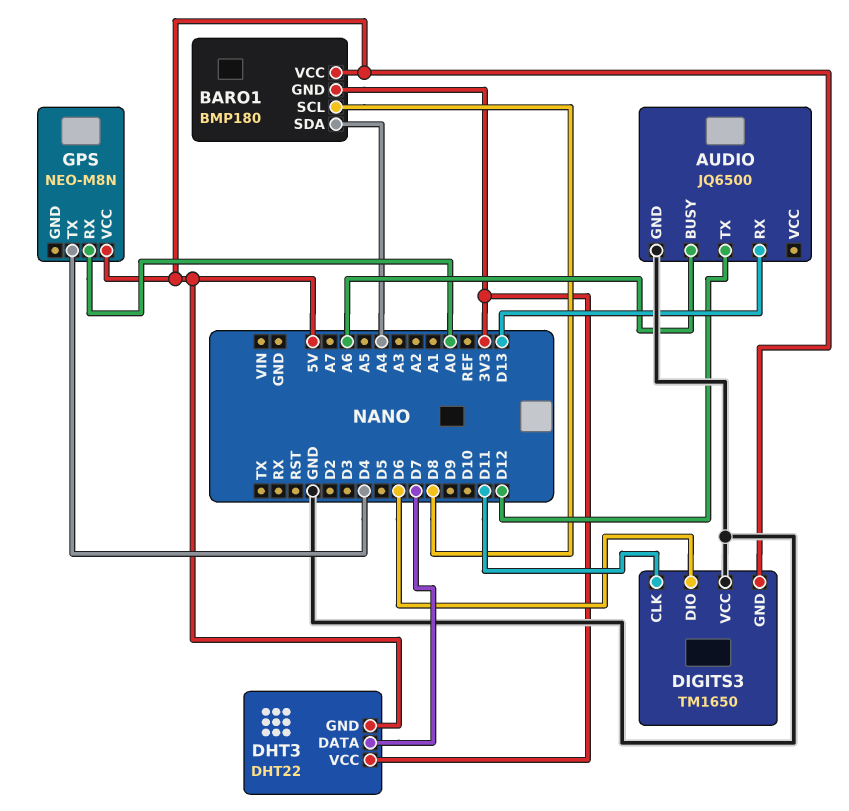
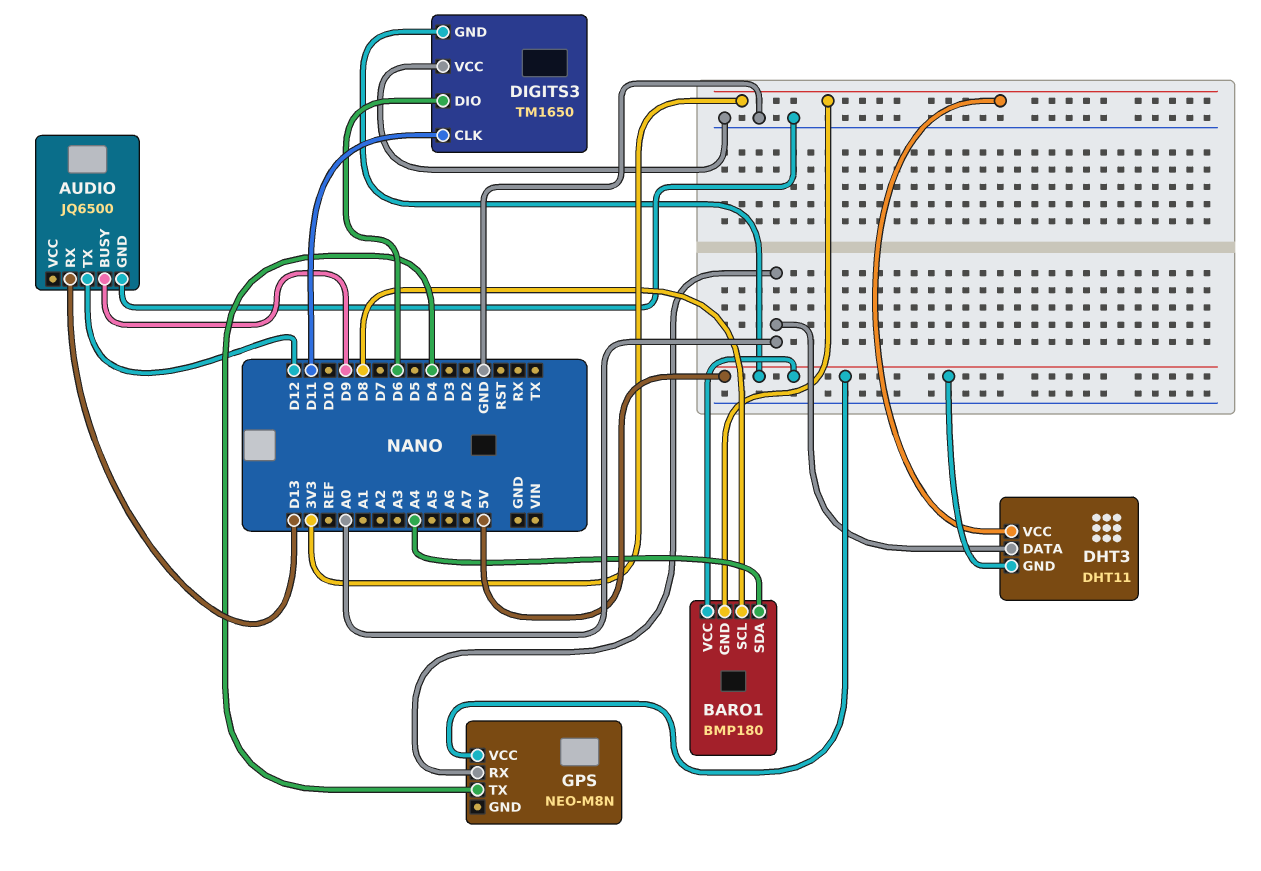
AUDIO pin BUSY: A6 -> D9
DHT3: DHT22 -> DHT11
DHT3 pin DATA: D7 -> A0

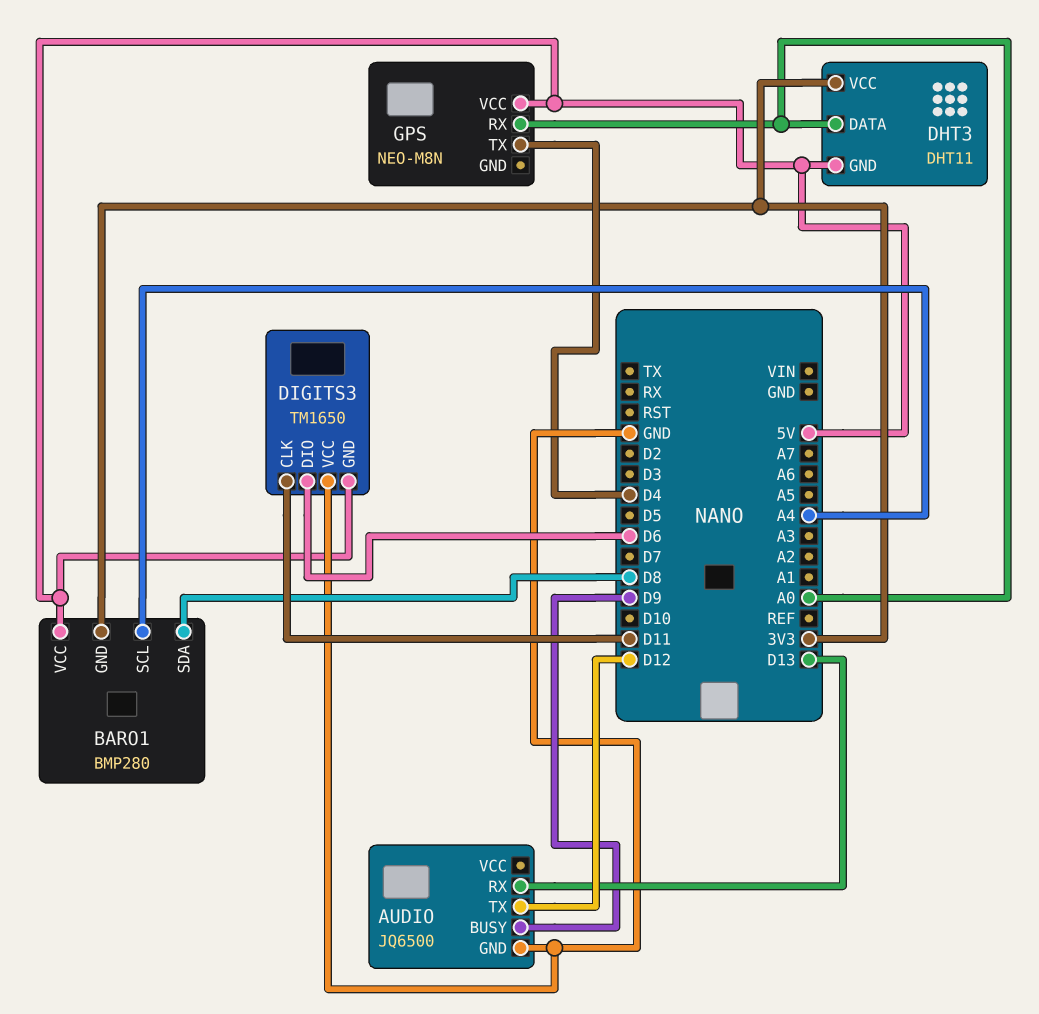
BARO1: BMP180 -> BMP280
BARO1 pin SCL: D8 -> A4
BARO1 pin SDA: A4 -> D8

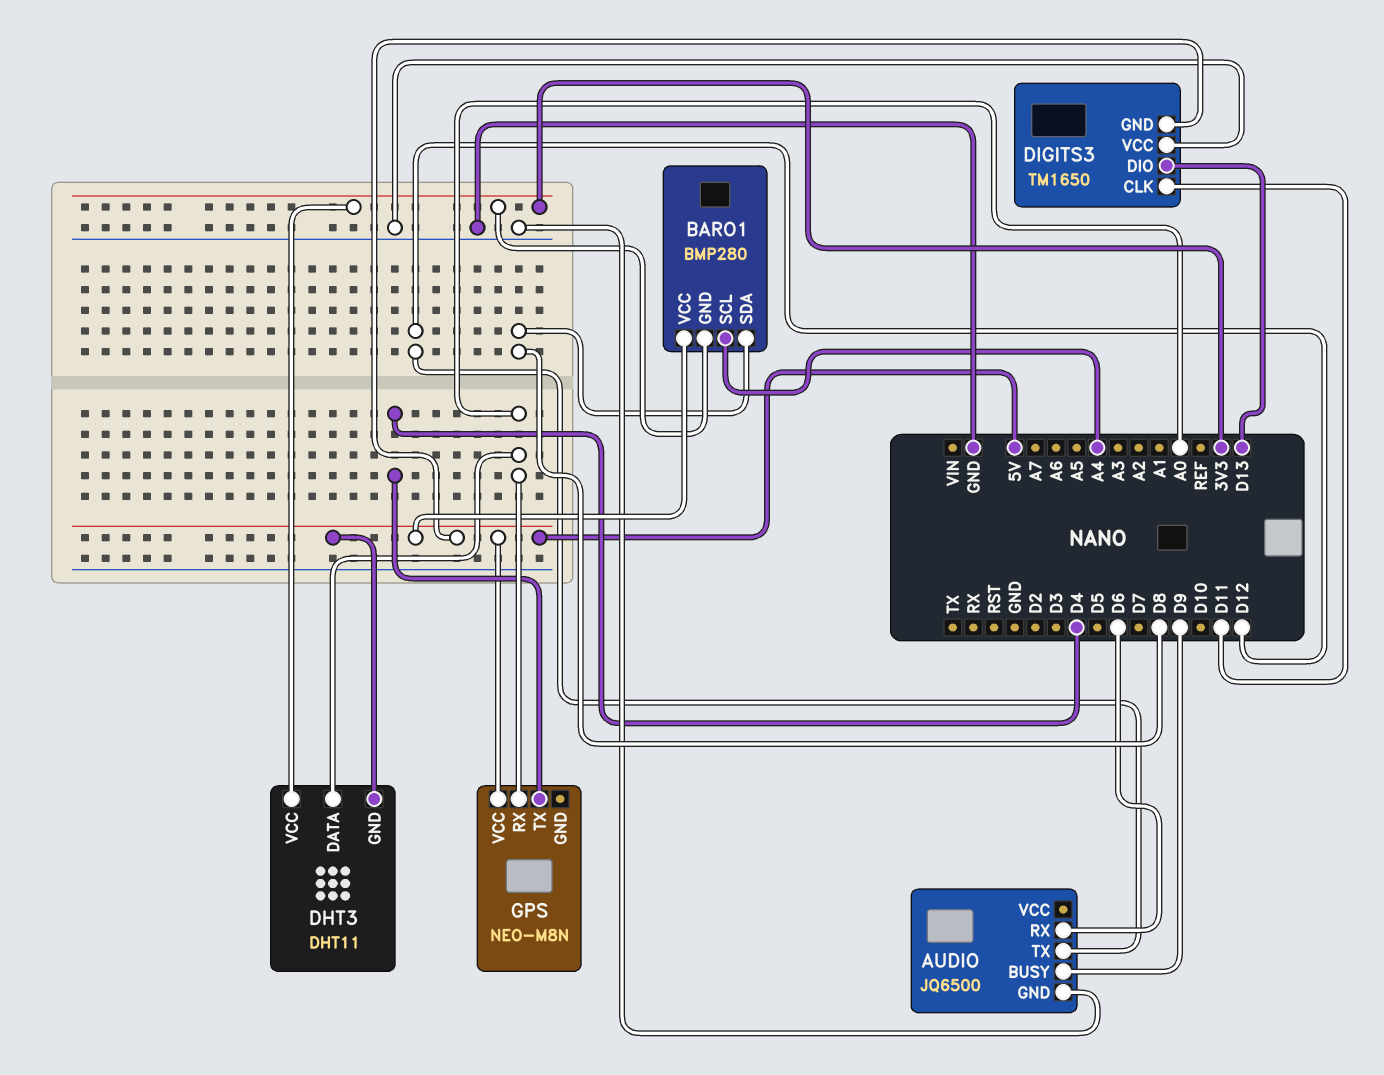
AUDIO pin RX: D13 -> D6
DIGITS3 pin DIO: D6 -> D13

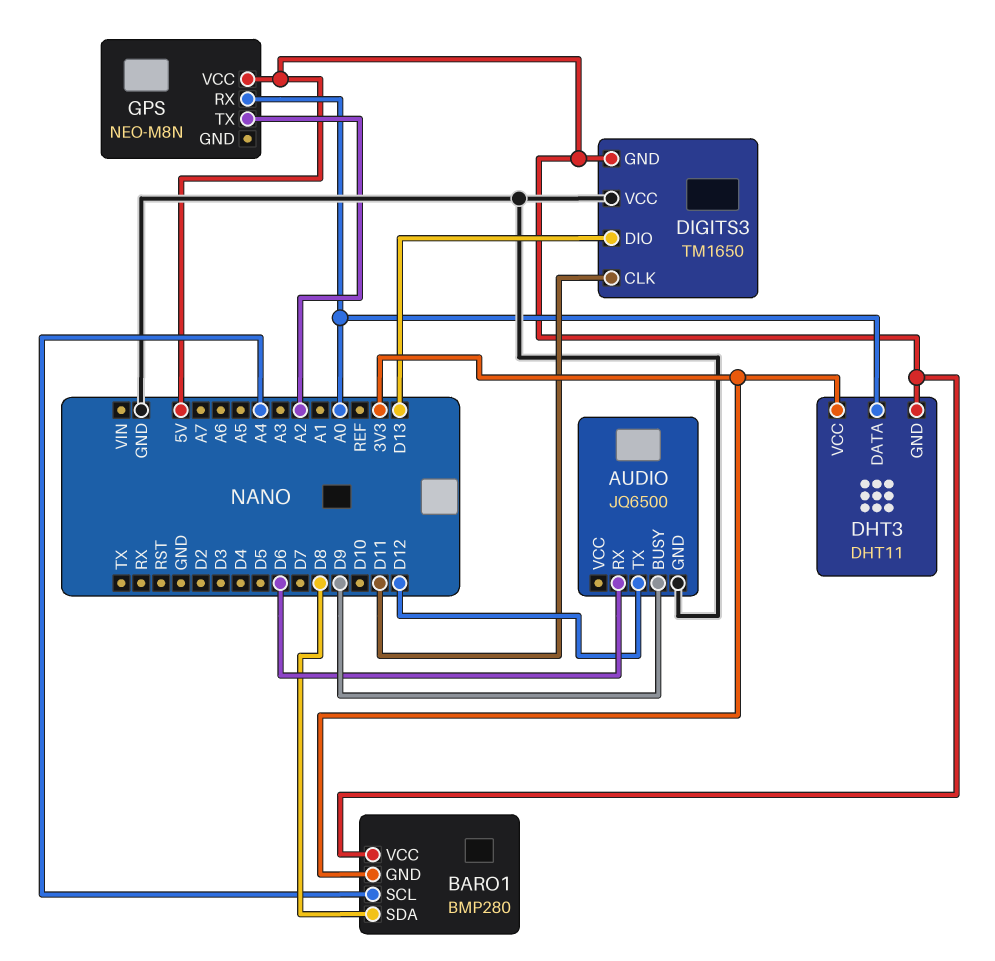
GPS pin TX: D4 -> A2

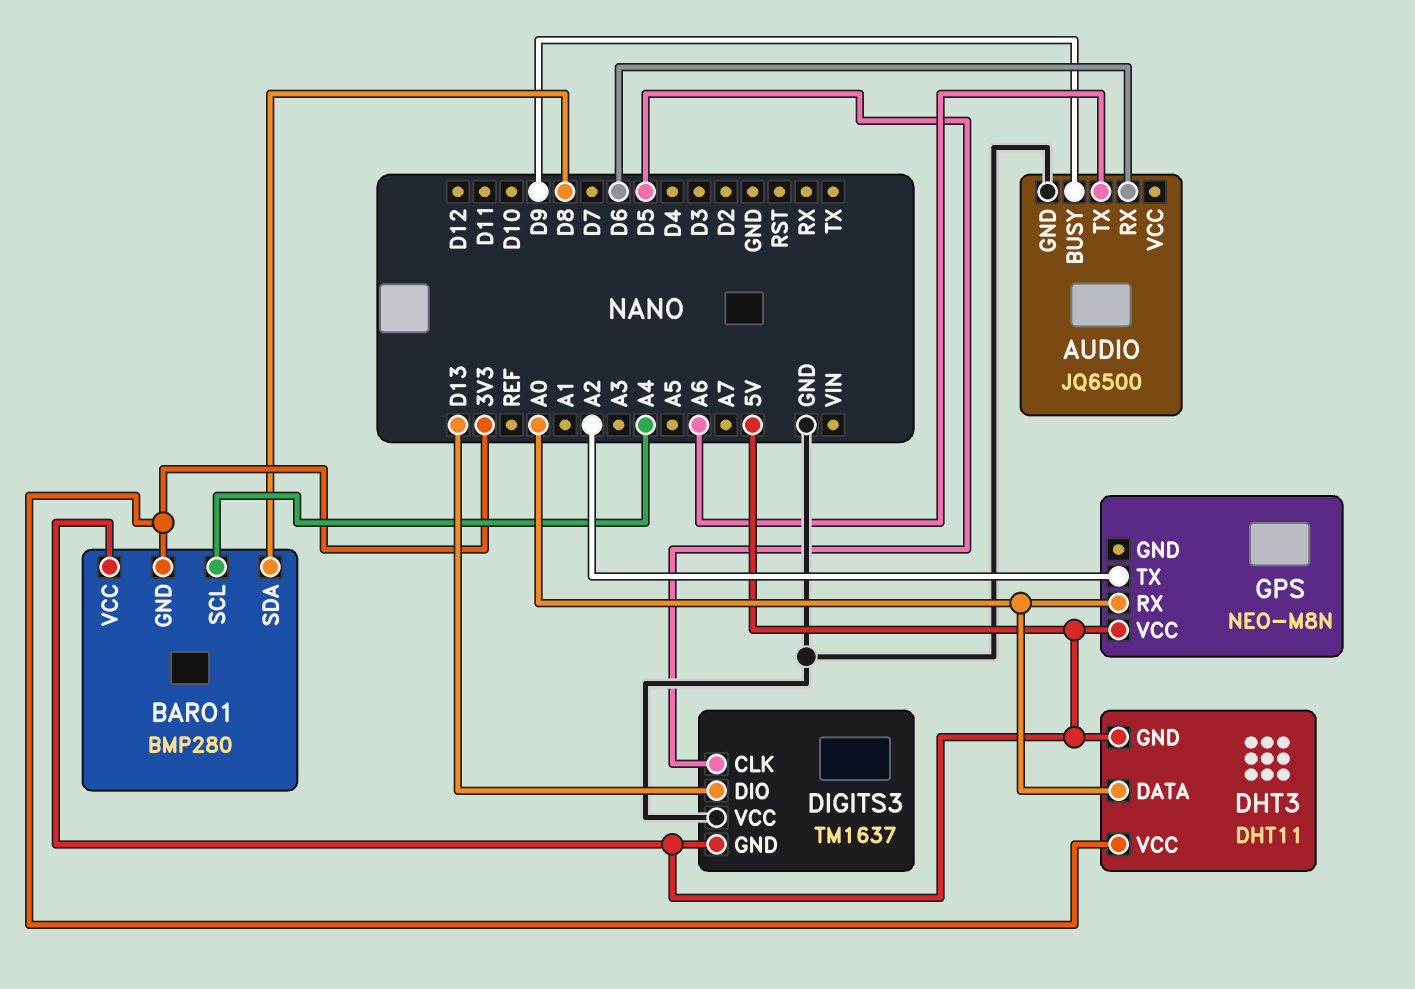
AUDIO pin TX: D12 -> A6
DIGITS3: TM1650 -> TM1637
DIGITS3 pin CLK: D11 -> D5

